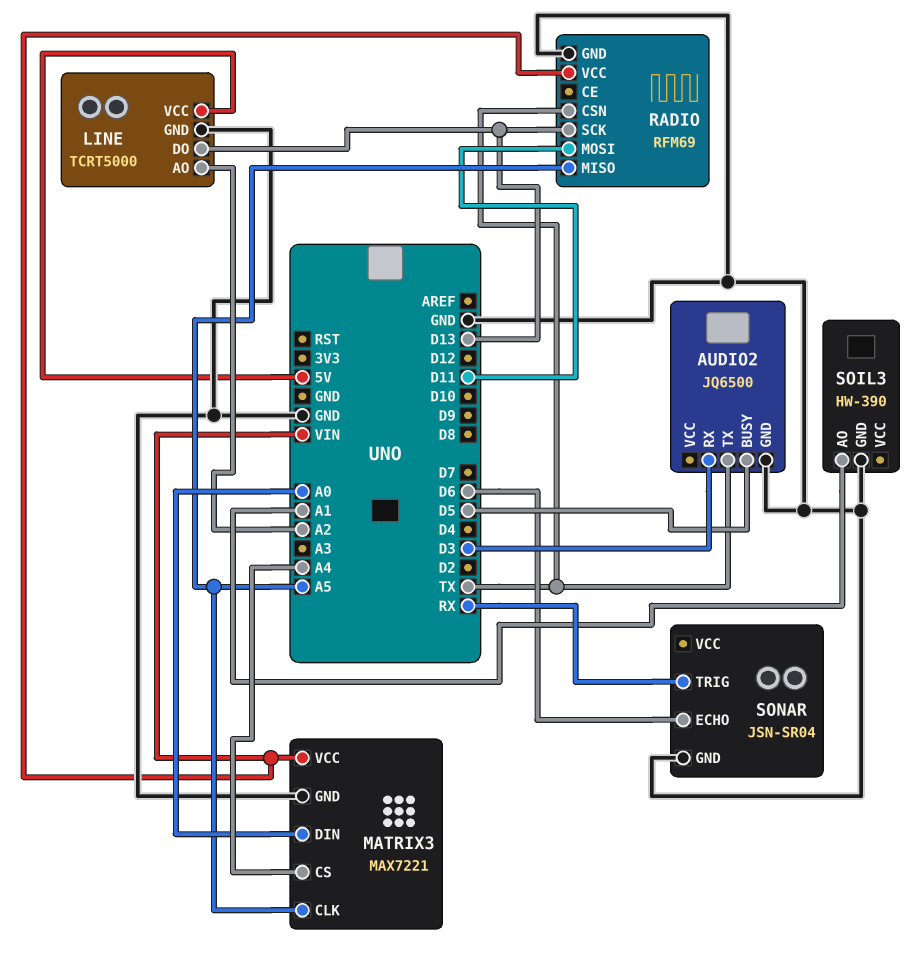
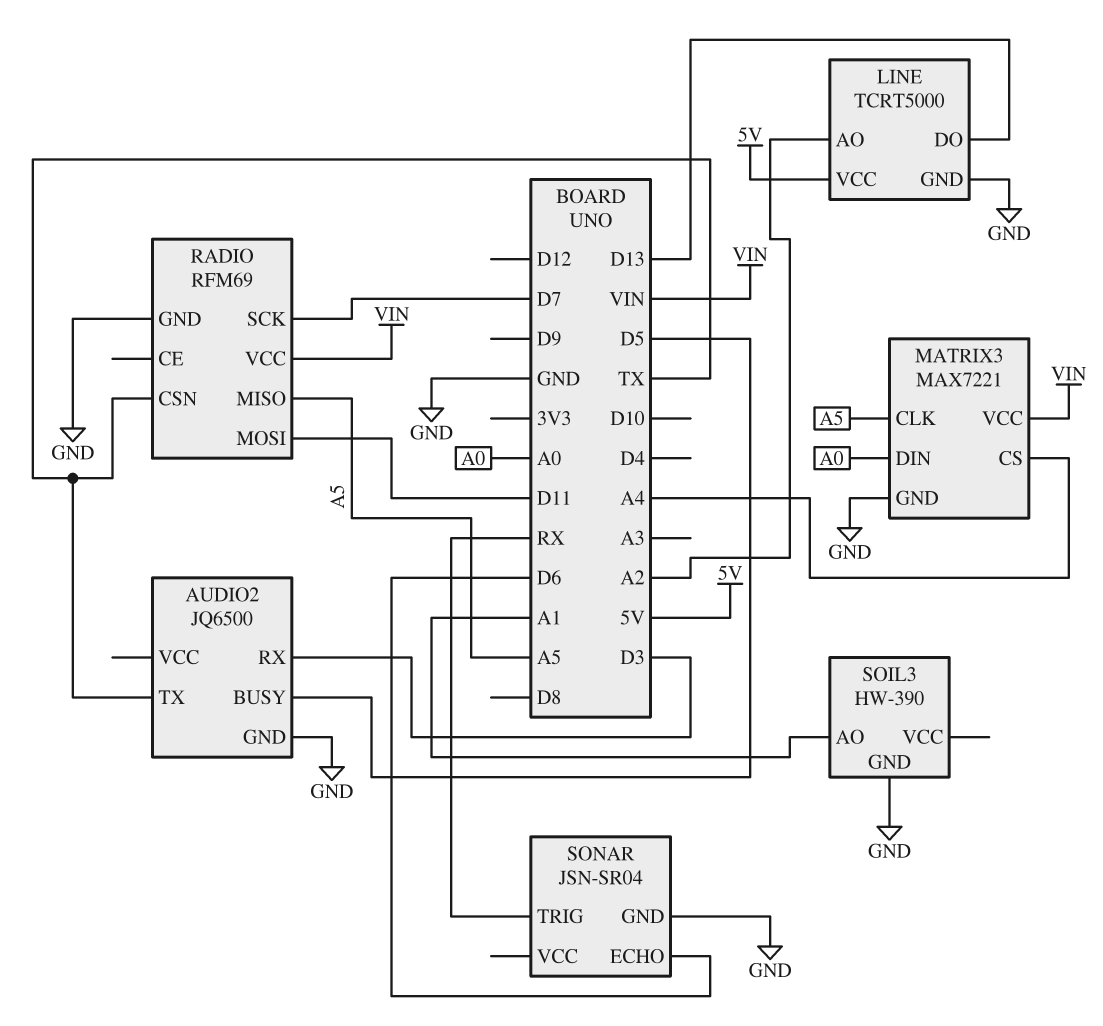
RADIO pin SCK: D13 -> D7

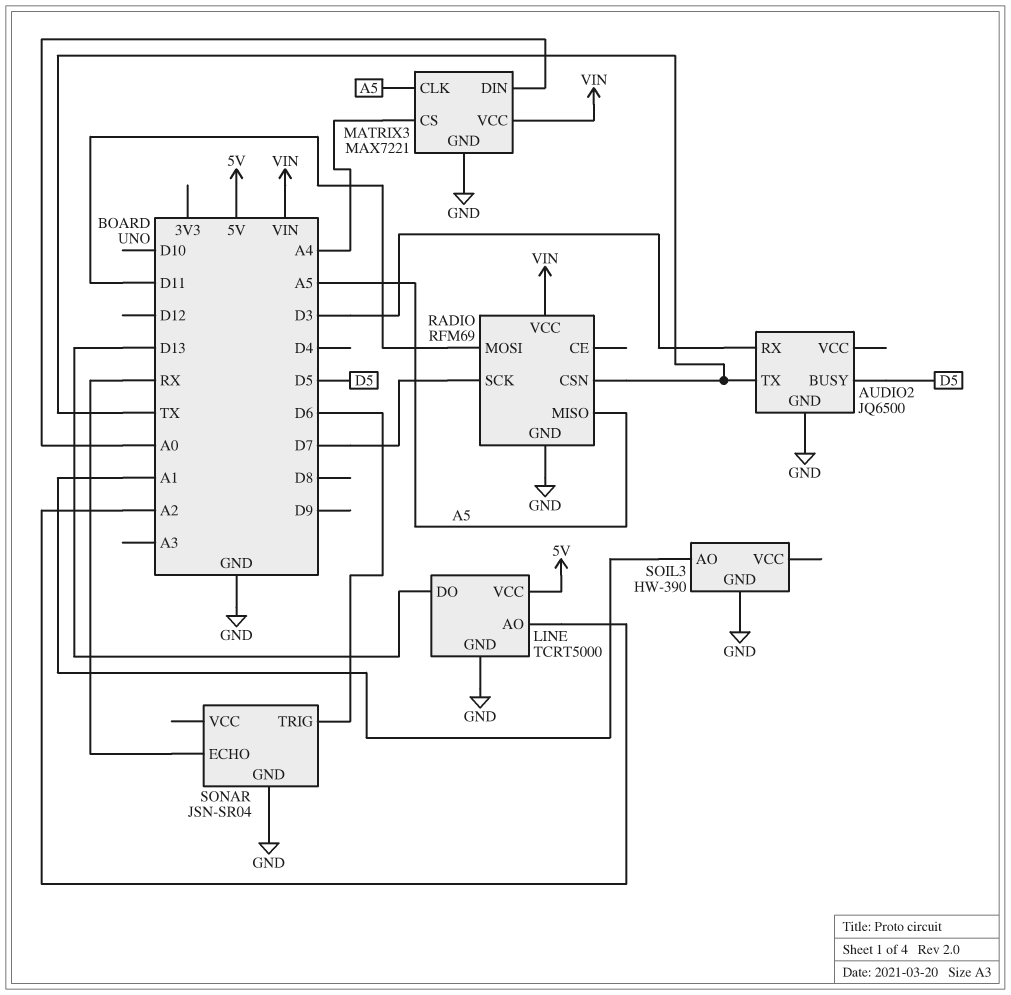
SONAR pin ECHO: D6 -> RX
SONAR pin TRIG: RX -> D6

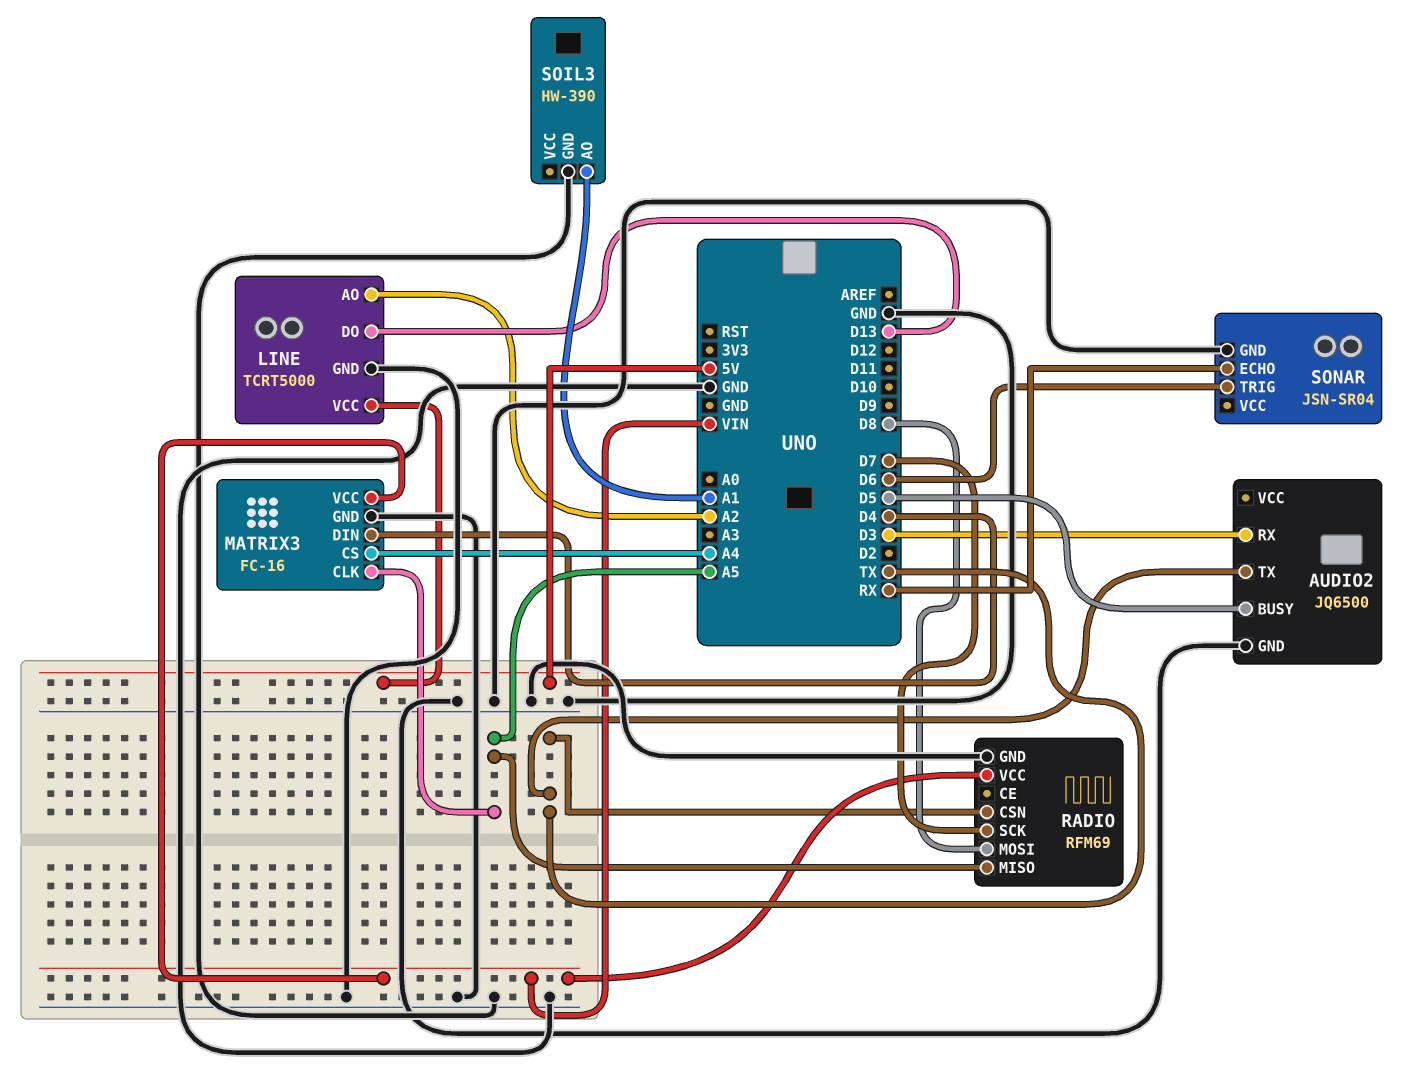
MATRIX3: MAX7221 -> FC-16
MATRIX3 pin DIN: A0 -> D4
RADIO pin MOSI: D11 -> D8

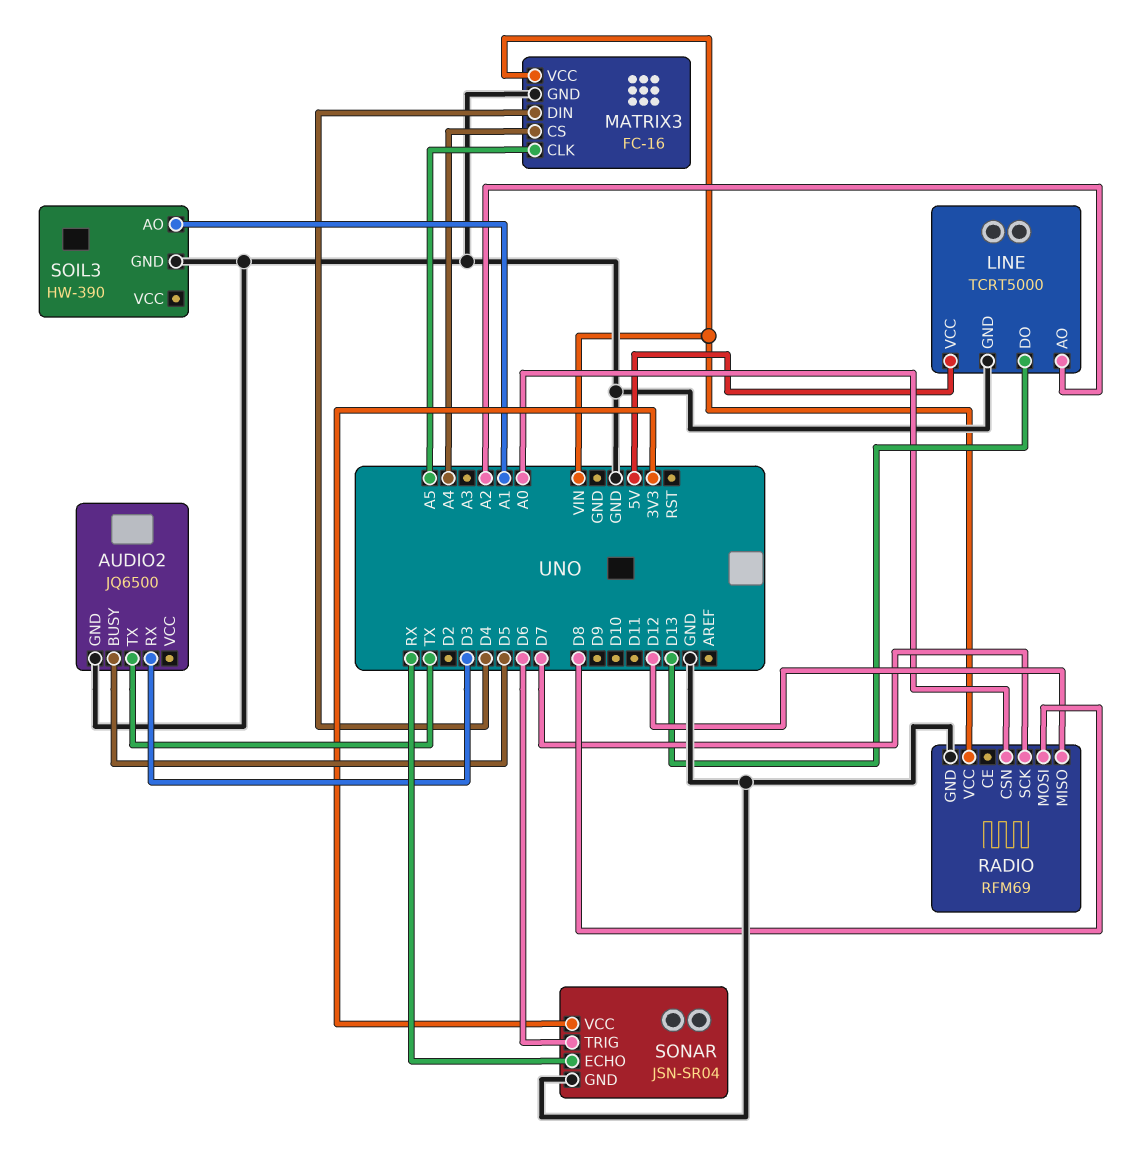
RADIO pin CSN: TX -> A0
RADIO pin MISO: A5 -> D12
SONAR pin VCC: none -> 3V3

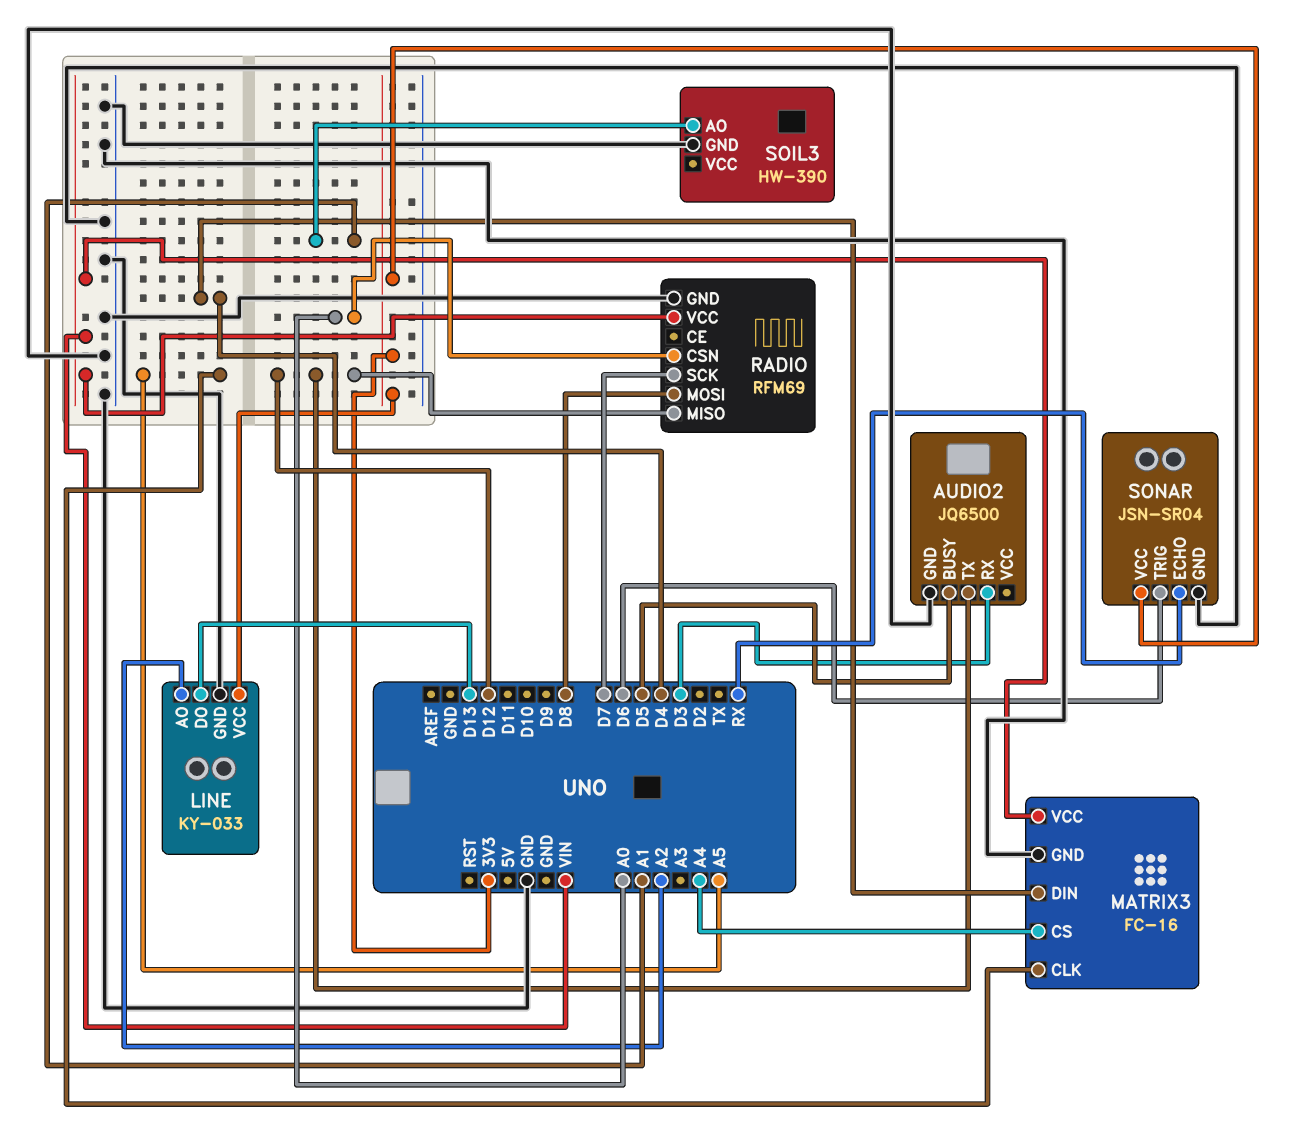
AUDIO2 pin TX: TX -> D12
LINE: TCRT5000 -> KY-033
LINE pin VCC: 5V -> 3V3

